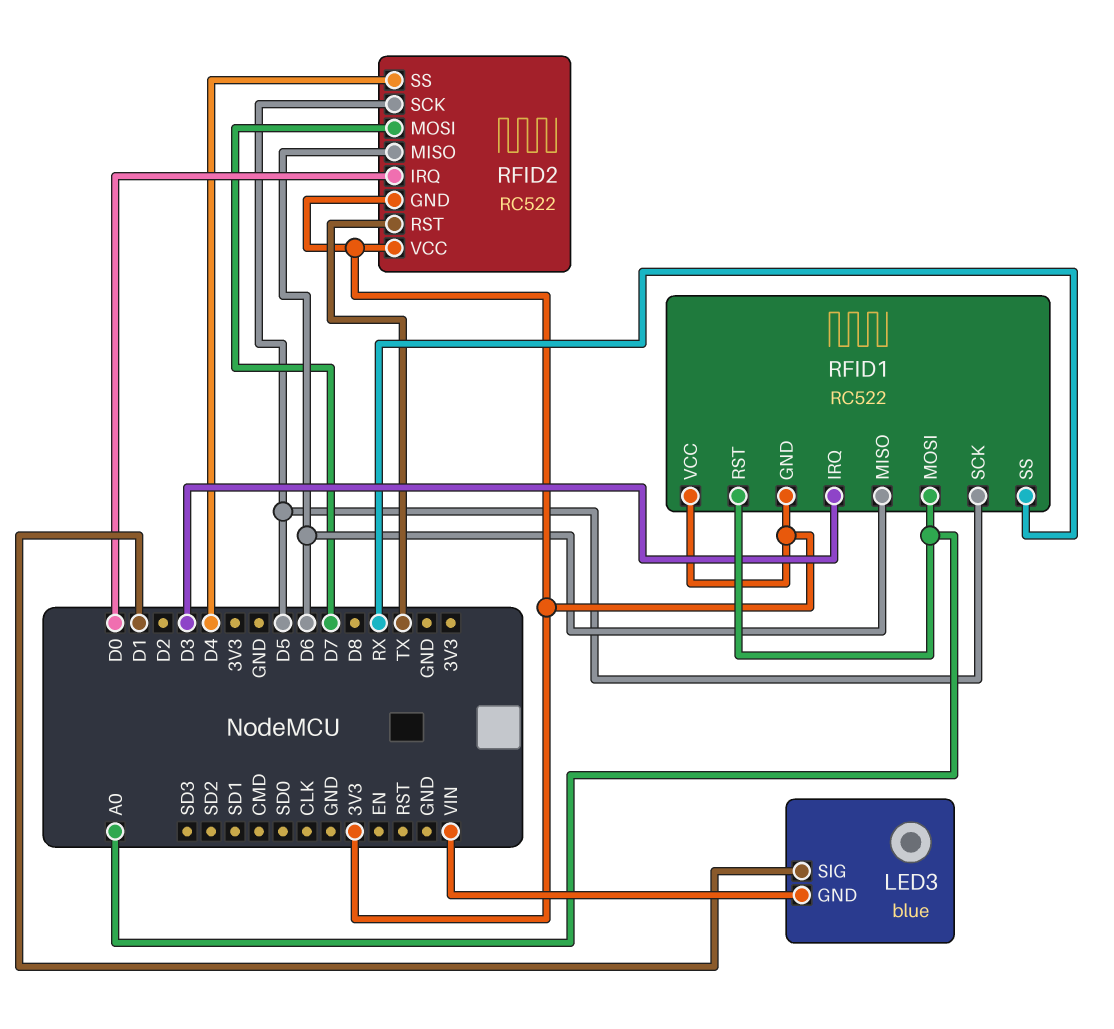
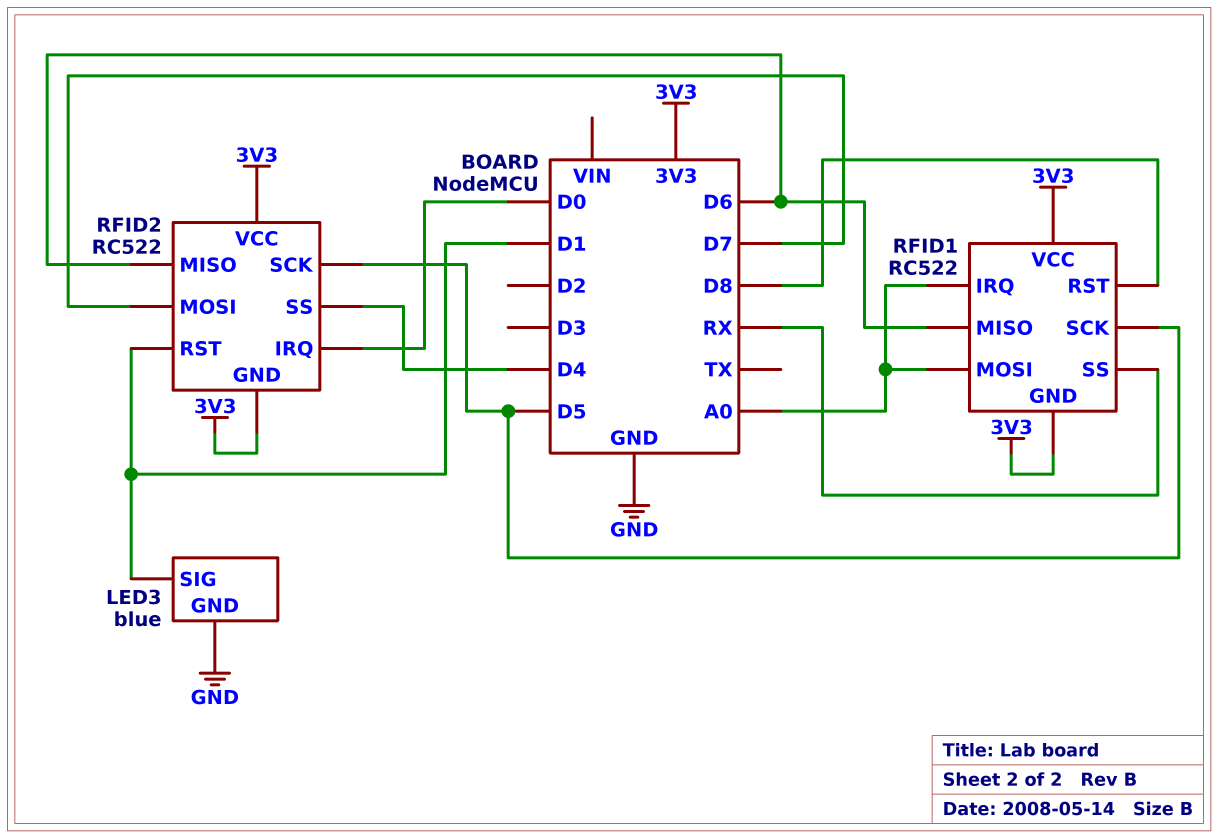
LED3 pin GND: VIN -> GND
RFID1 pin IRQ: D3 -> A0
RFID1 pin RST: A0 -> D8
RFID2 pin RST: TX -> D1

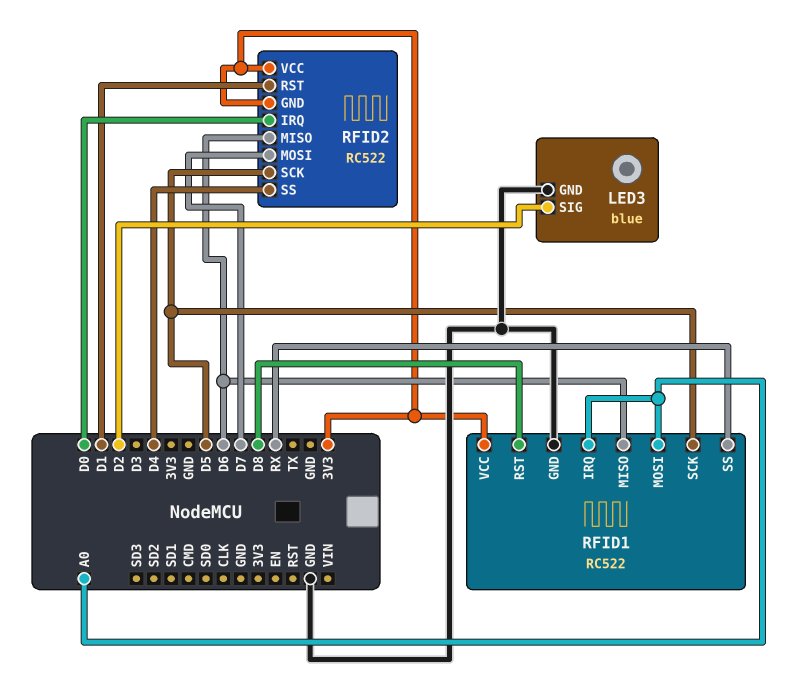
LED3 pin SIG: D1 -> D2
RFID1 pin GND: 3V3 -> GND

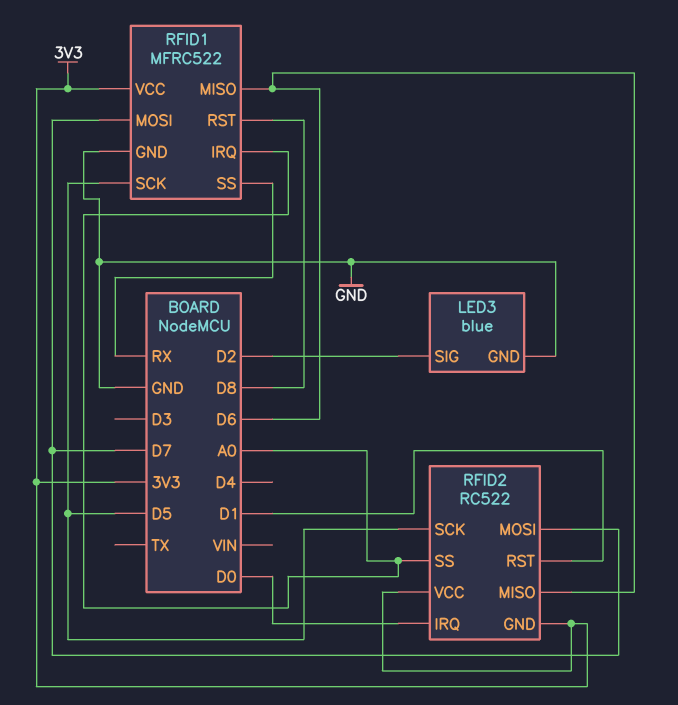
RFID1: RC522 -> MFRC522
RFID1 pin MOSI: A0 -> D7
RFID2 pin SS: D4 -> A0

